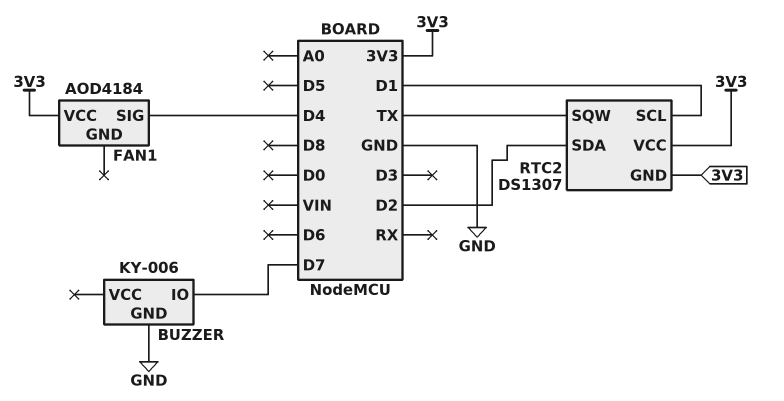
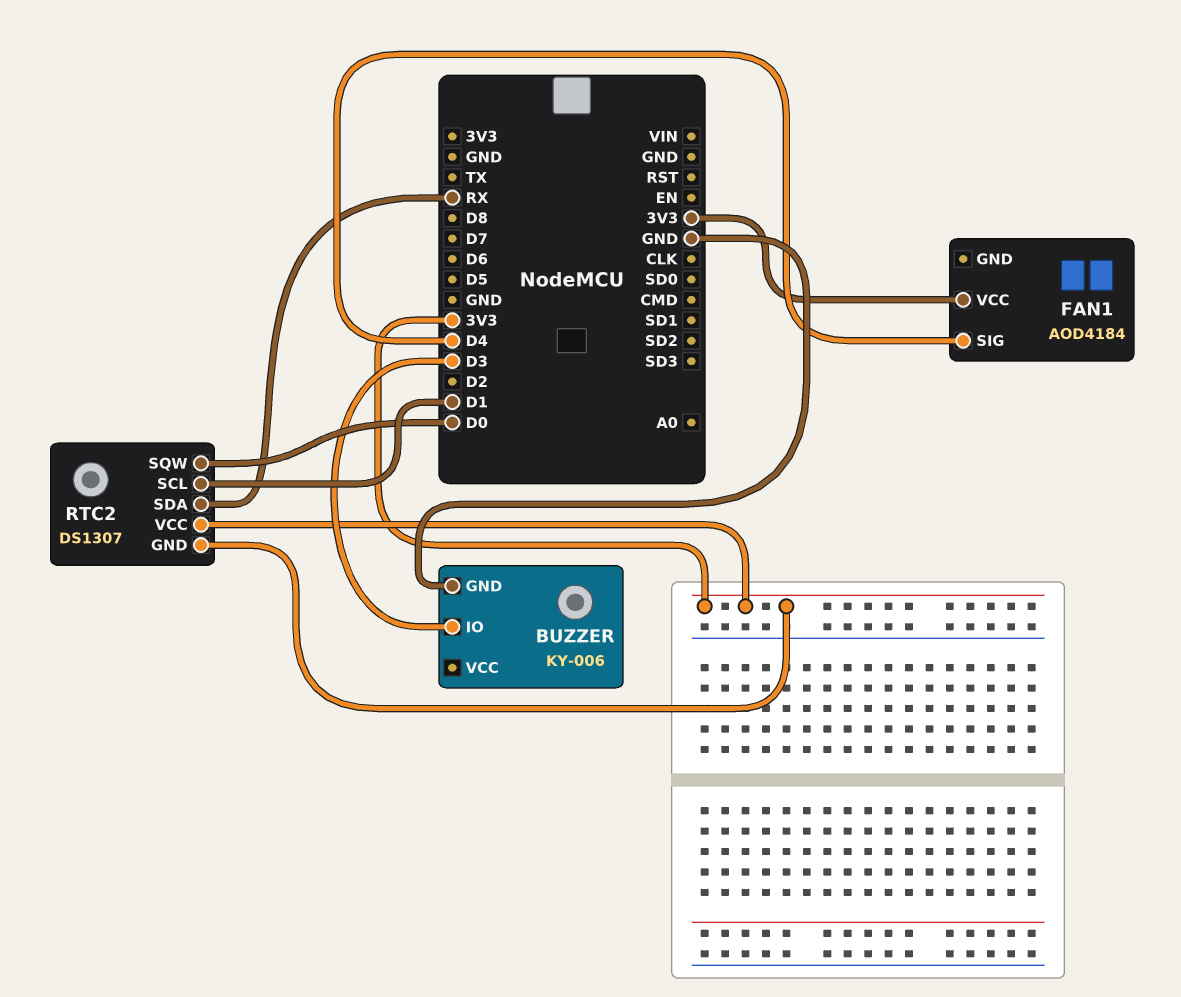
BUZZER pin IO: D7 -> D3
RTC2 pin SDA: D2 -> RX
RTC2 pin SQW: TX -> D0

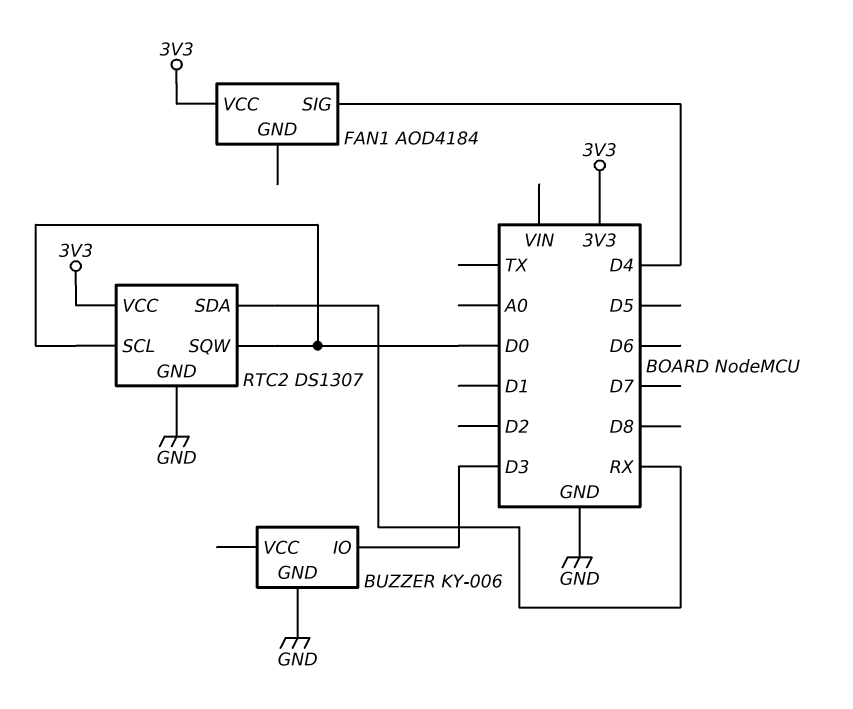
RTC2 pin GND: 3V3 -> GND
RTC2 pin SCL: D1 -> D0

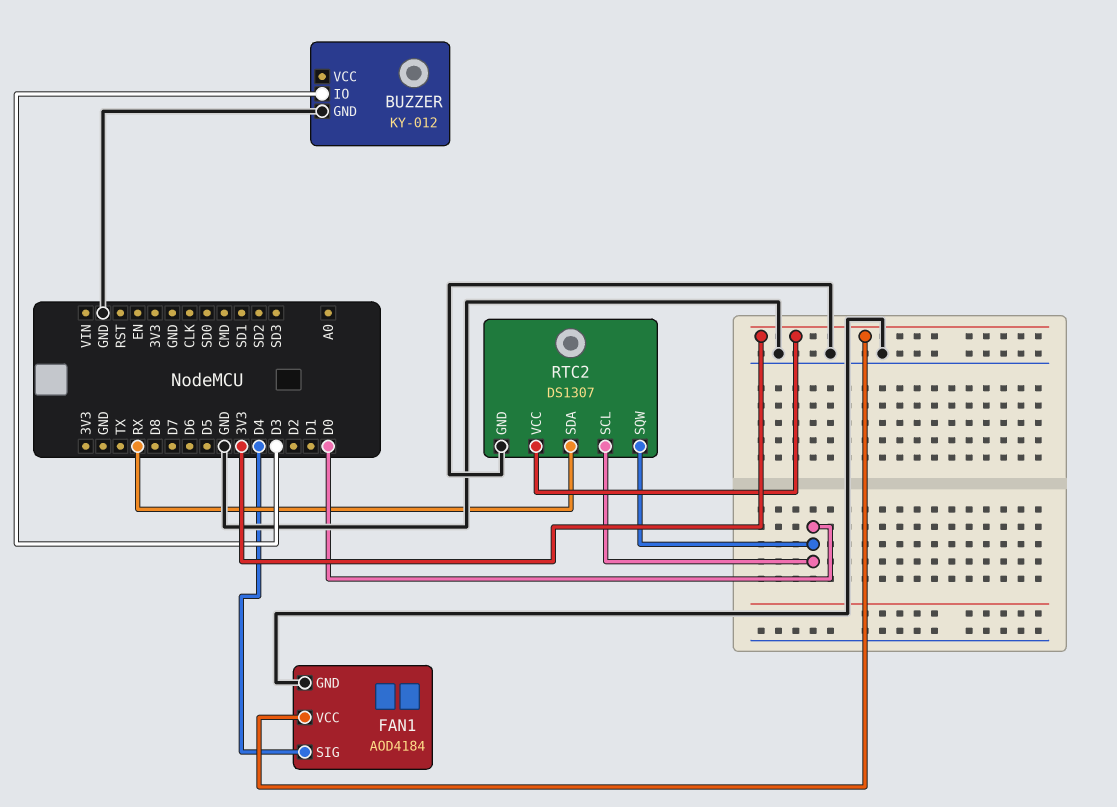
BUZZER: KY-006 -> KY-012
FAN1 pin GND: none -> GND

